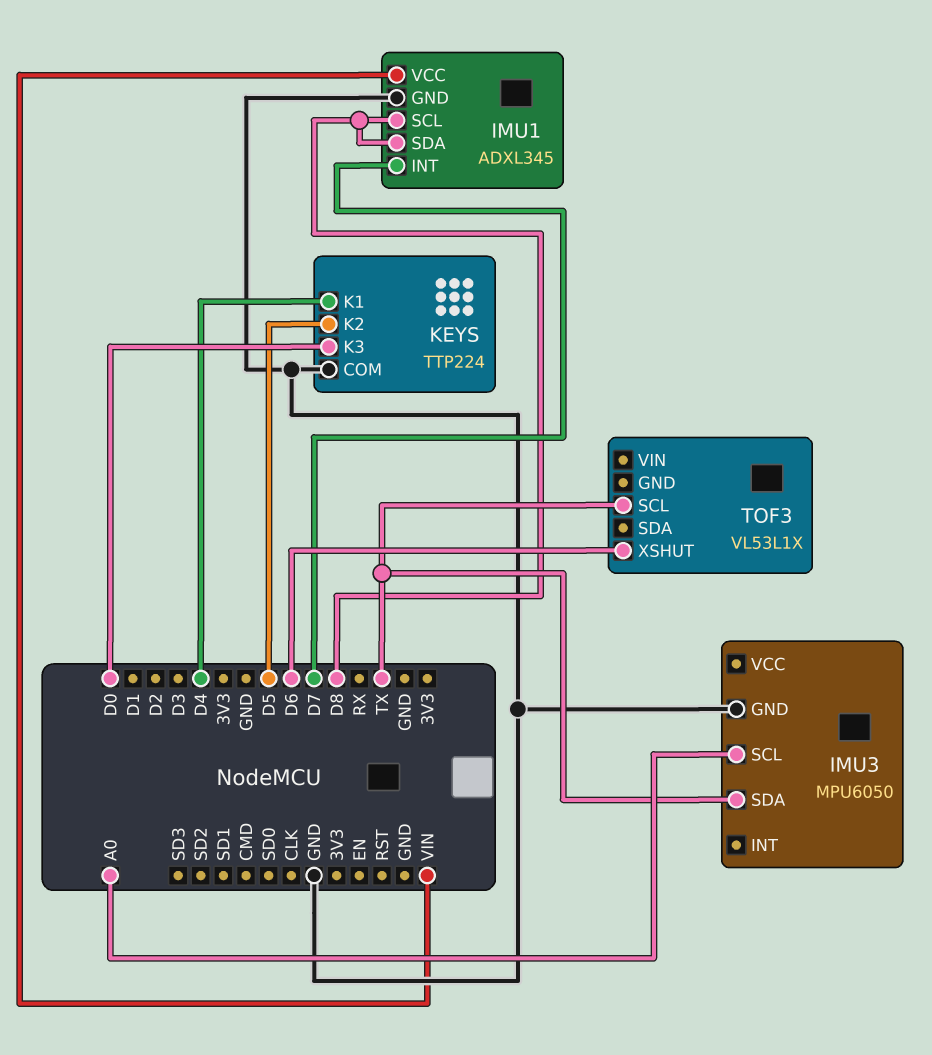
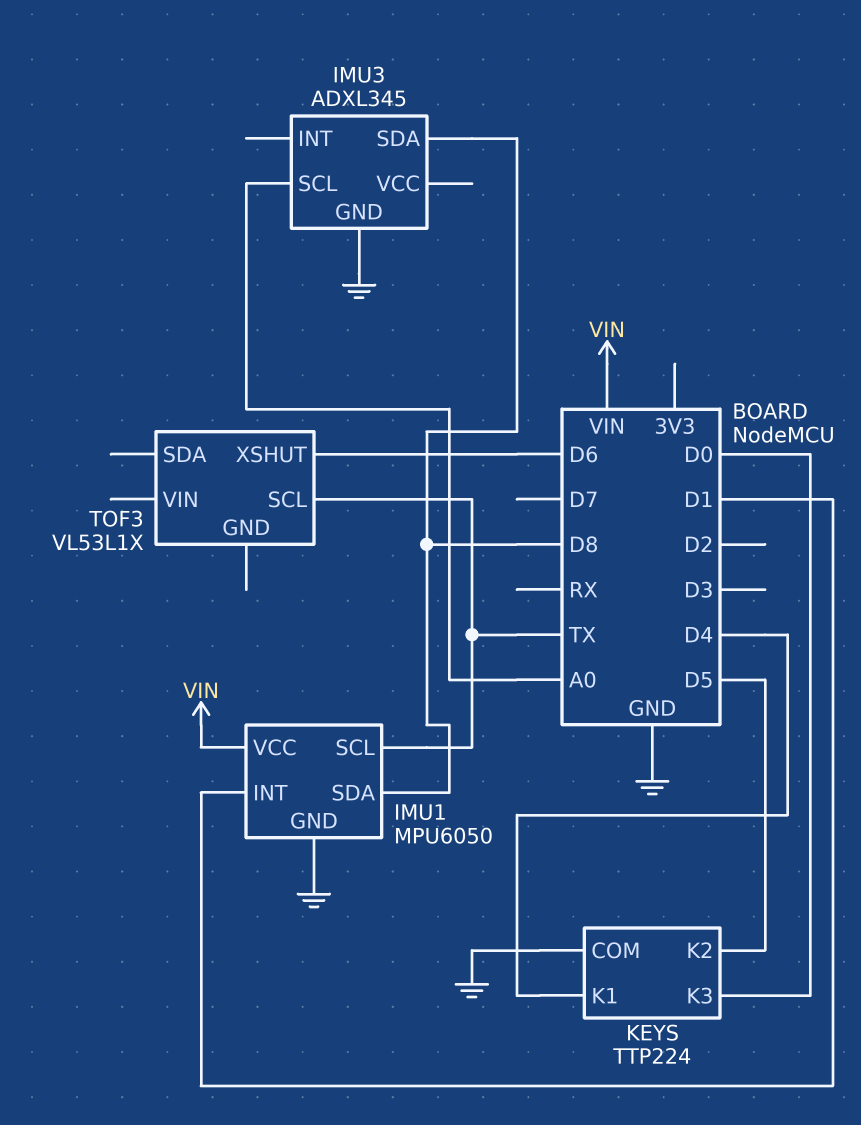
IMU1: ADXL345 -> MPU6050
IMU1 pin INT: D7 -> D1
IMU1 pin SCL: D8 -> TX
IMU3: MPU6050 -> ADXL345
IMU3 pin SDA: TX -> D8

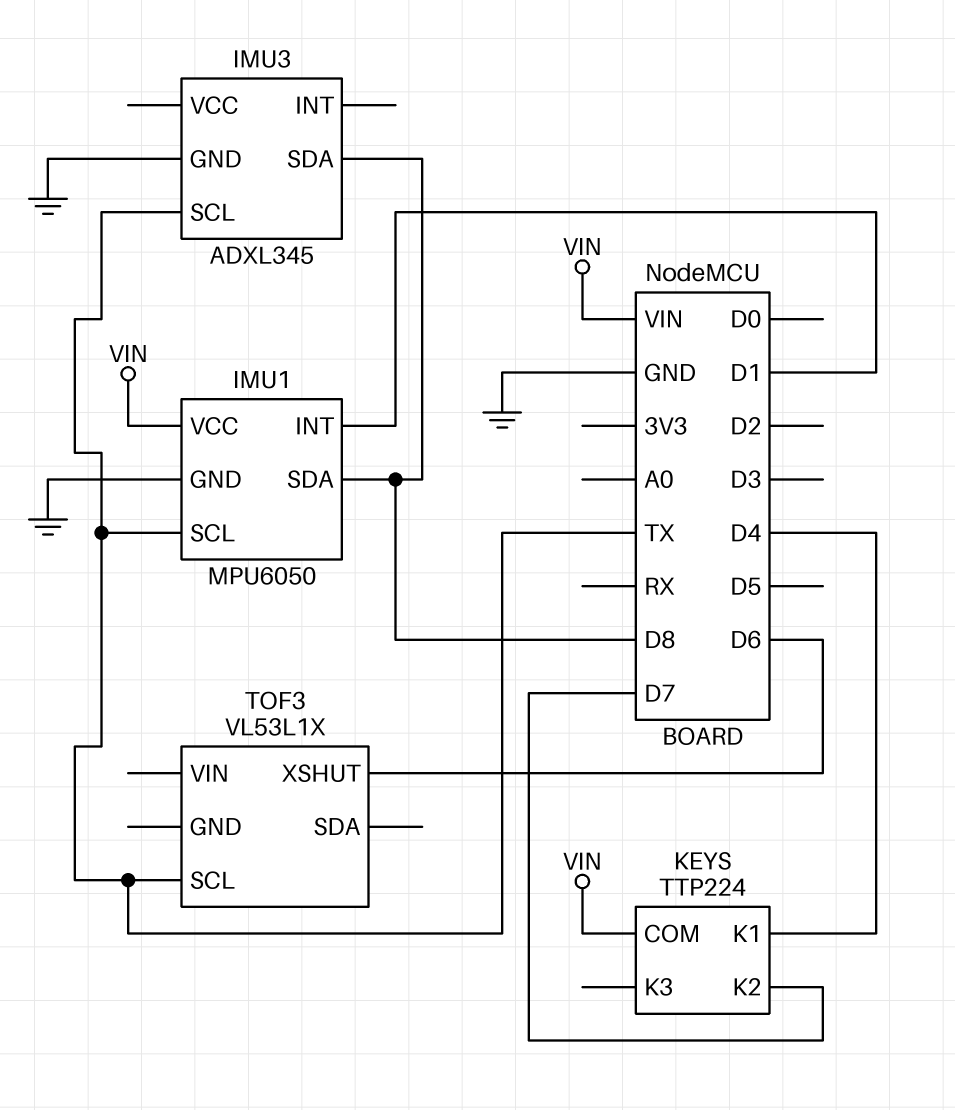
IMU3 pin SCL: A0 -> TX
KEYS pin COM: GND -> VIN
KEYS pin K2: D5 -> D7
KEYS pin K3: D0 -> none

